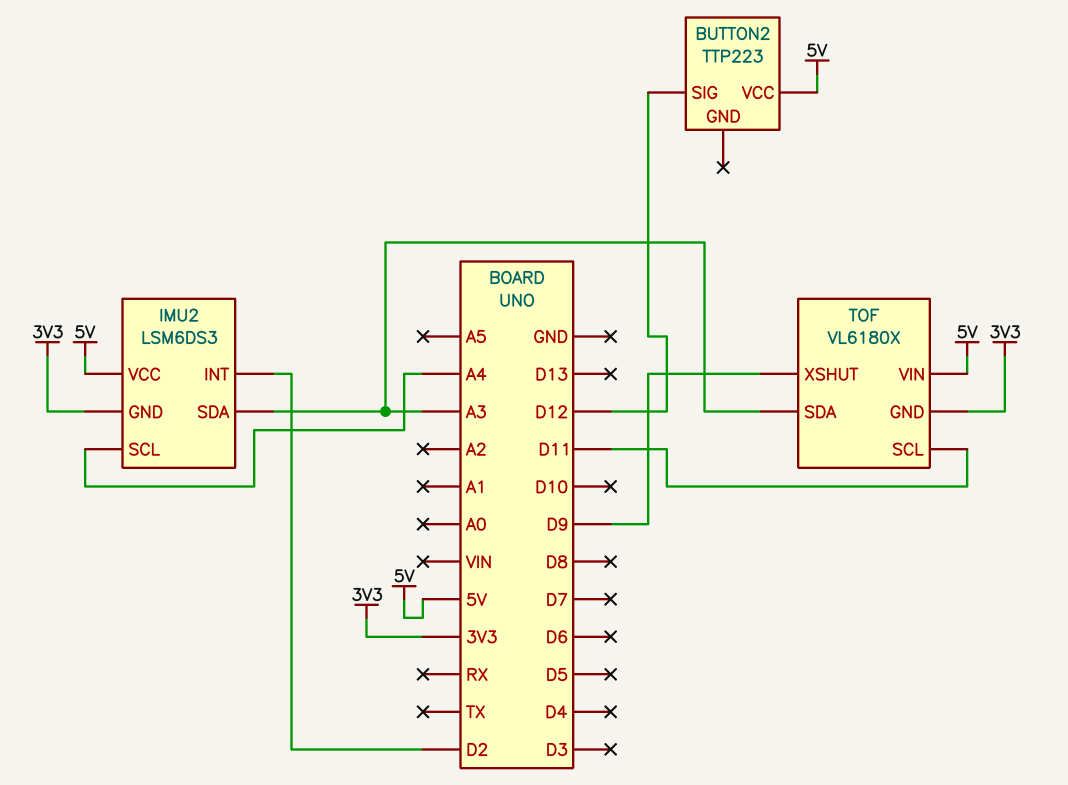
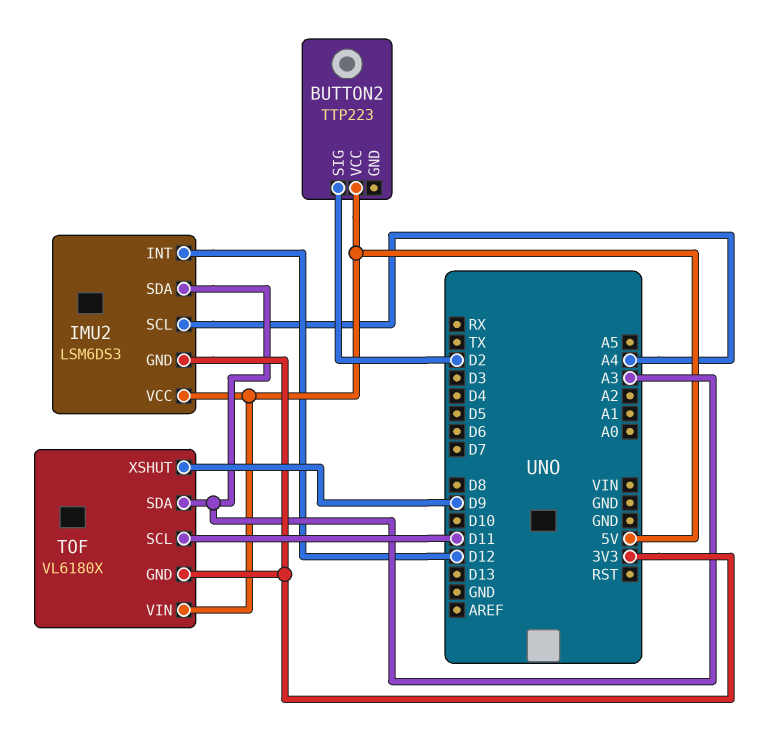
BUTTON2 pin SIG: D12 -> D2
IMU2 pin INT: D2 -> D12

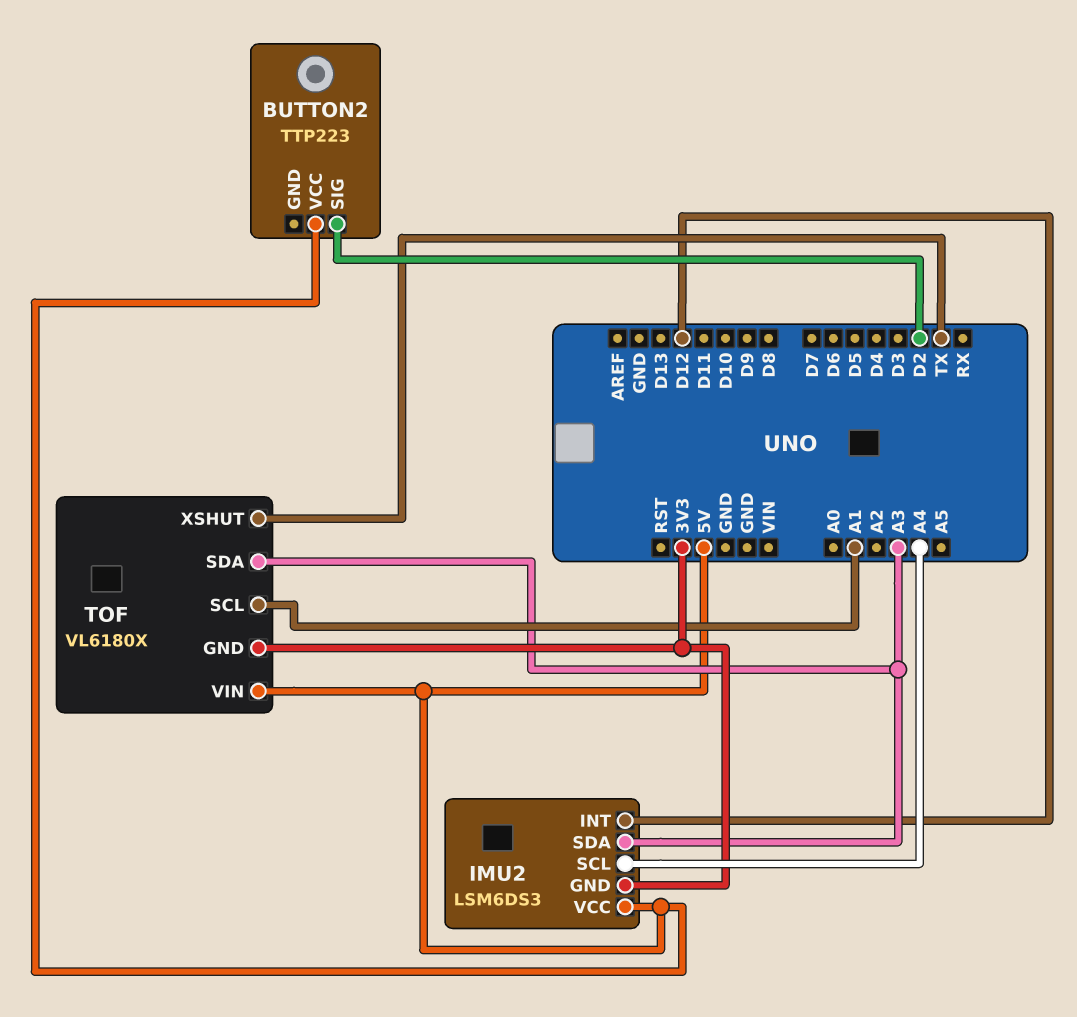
TOF pin SCL: D11 -> A1
TOF pin XSHUT: D9 -> TX

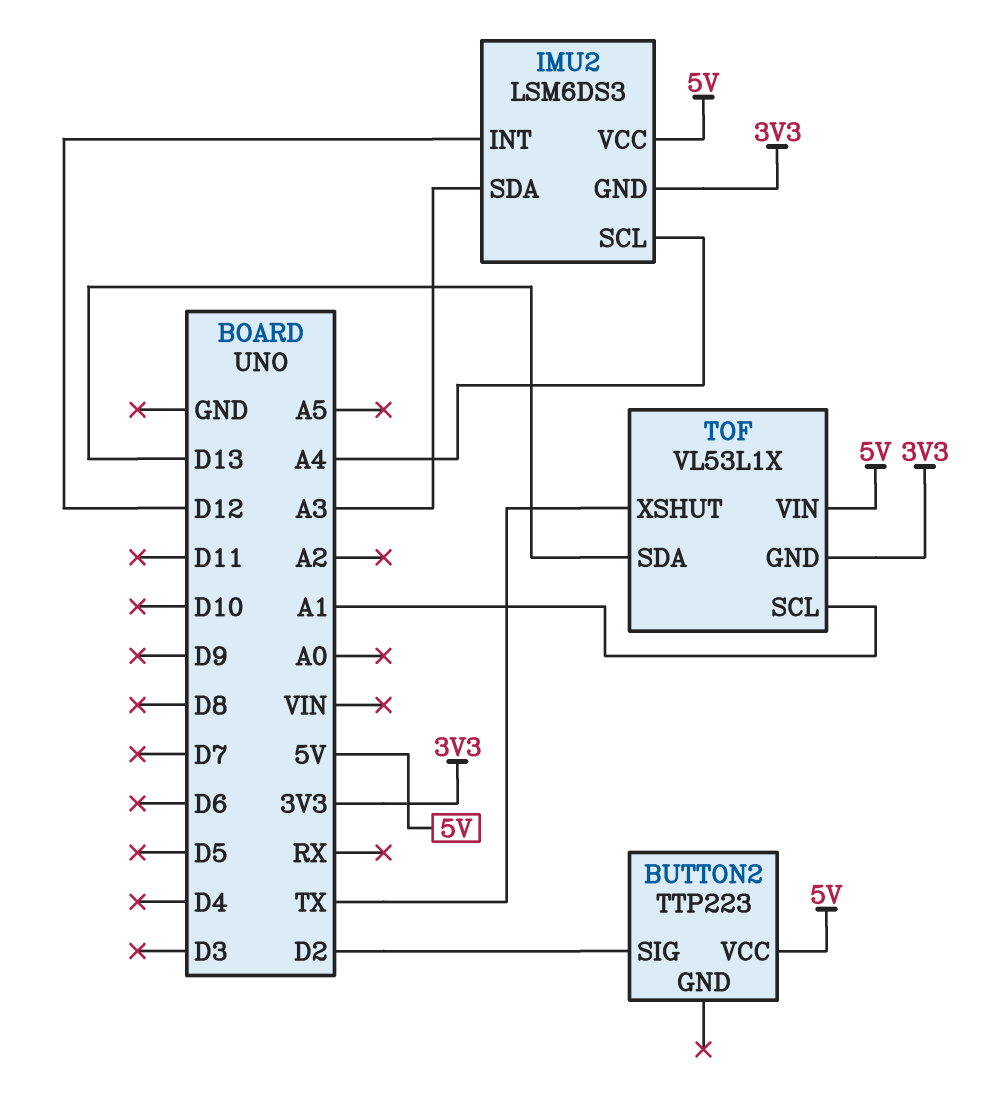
TOF: VL6180X -> VL53L1X
TOF pin SDA: A3 -> D13

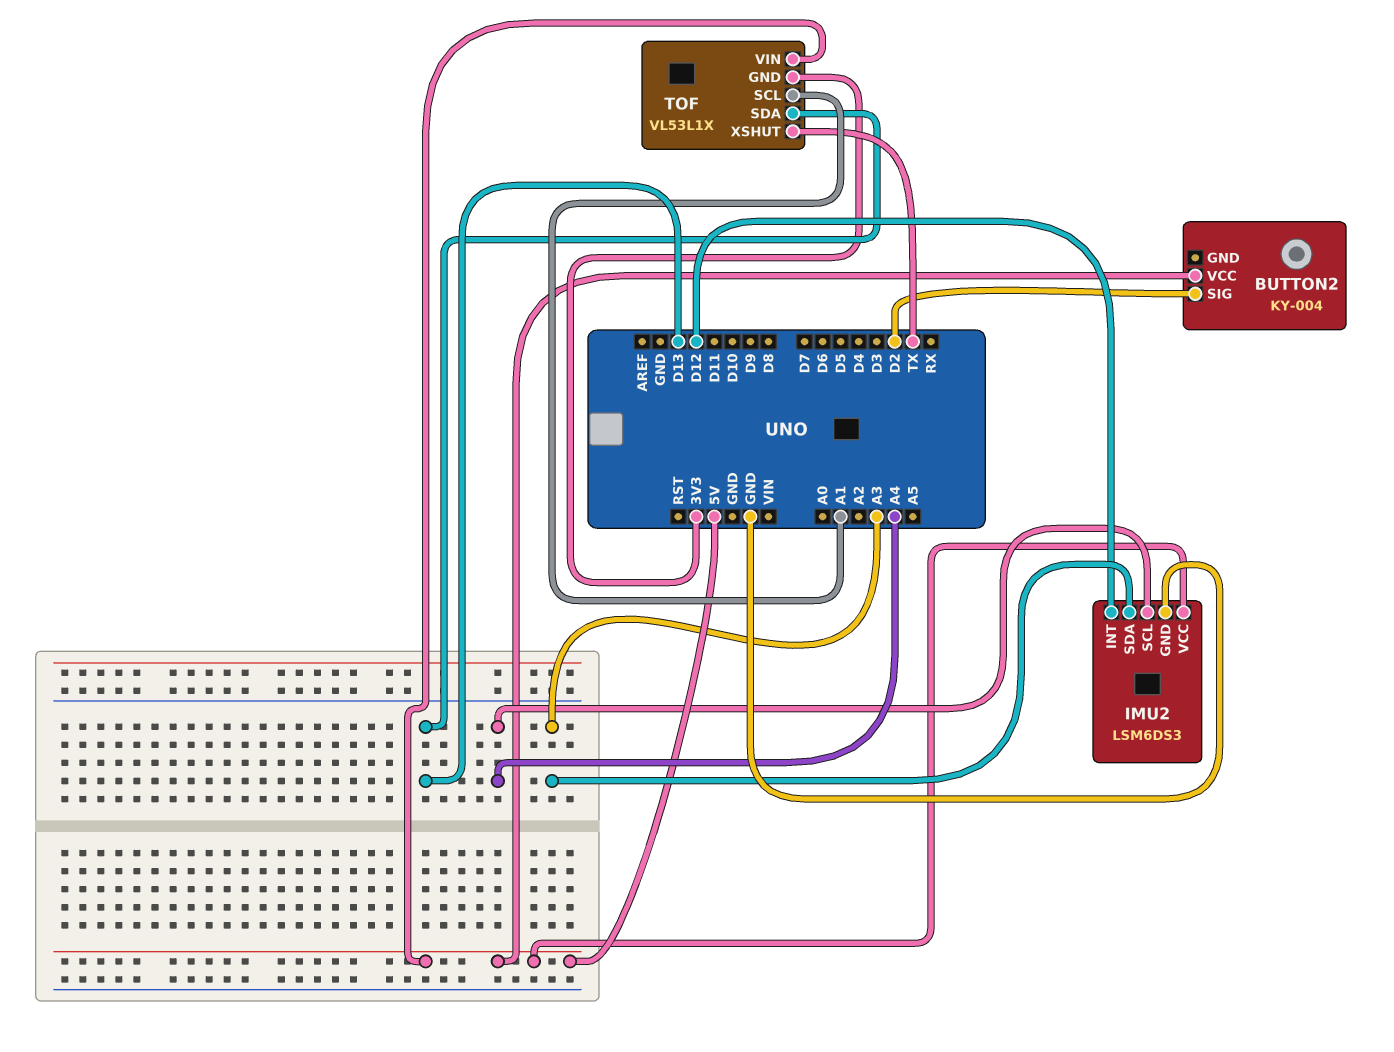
BUTTON2: TTP223 -> KY-004
IMU2 pin GND: 3V3 -> GND

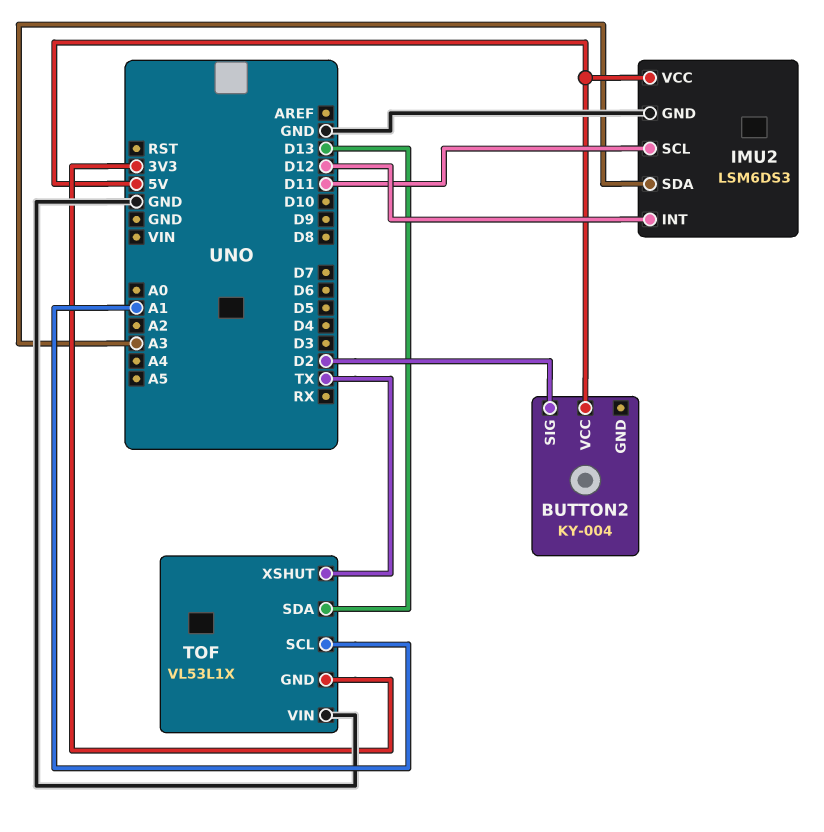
IMU2 pin SCL: A4 -> D11
TOF pin VIN: 5V -> GND

